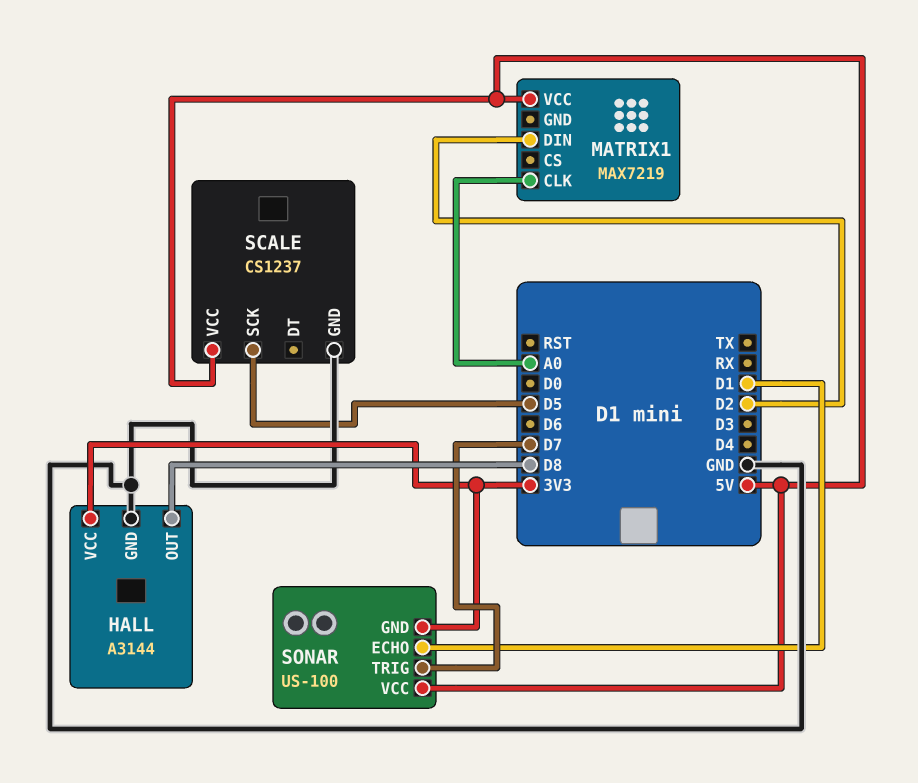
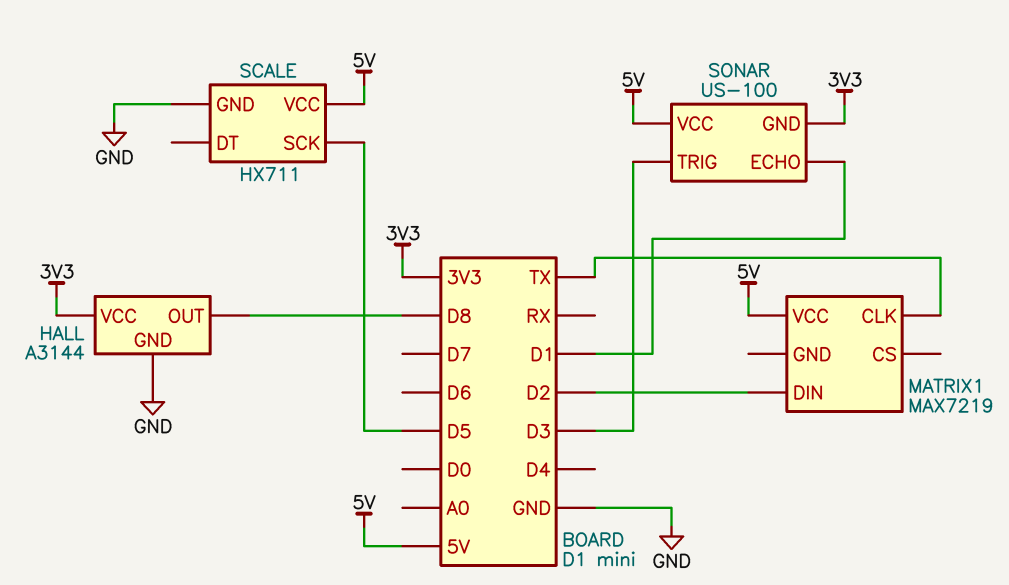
MATRIX1 pin CLK: A0 -> TX
SCALE: CS1237 -> HX711
SONAR pin TRIG: D7 -> D3

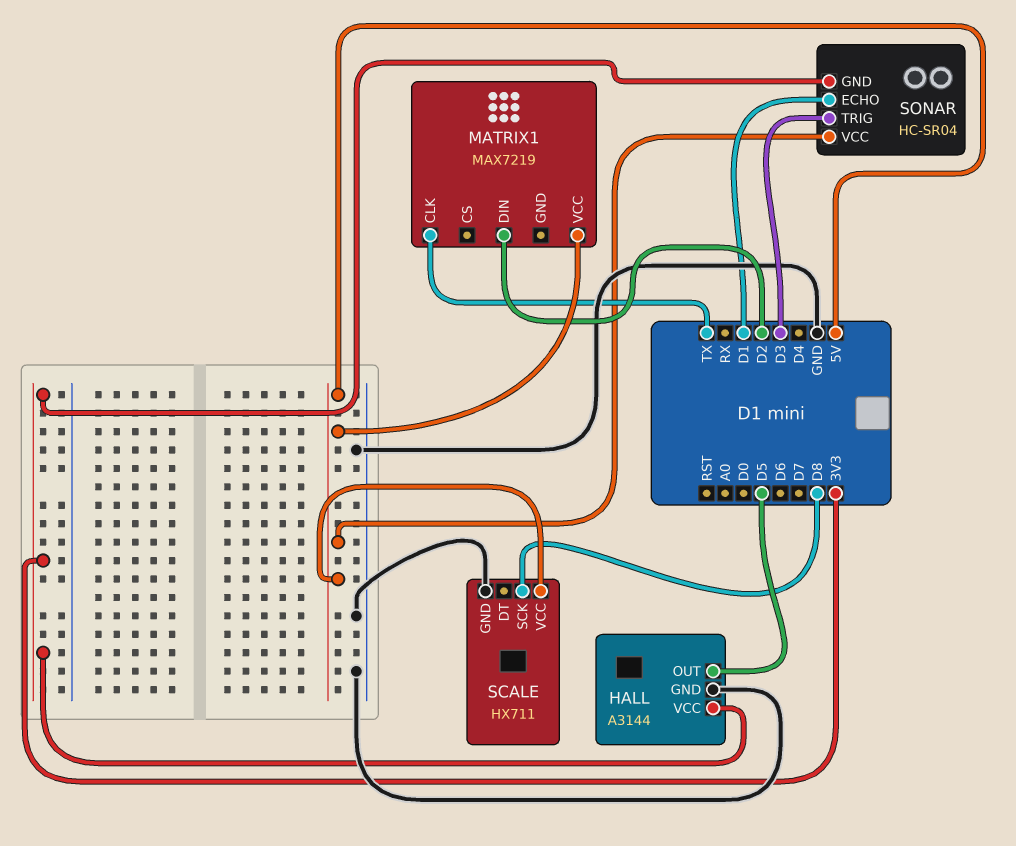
HALL pin OUT: D8 -> D5
SCALE pin SCK: D5 -> D8
SONAR: US-100 -> HC-SR04

